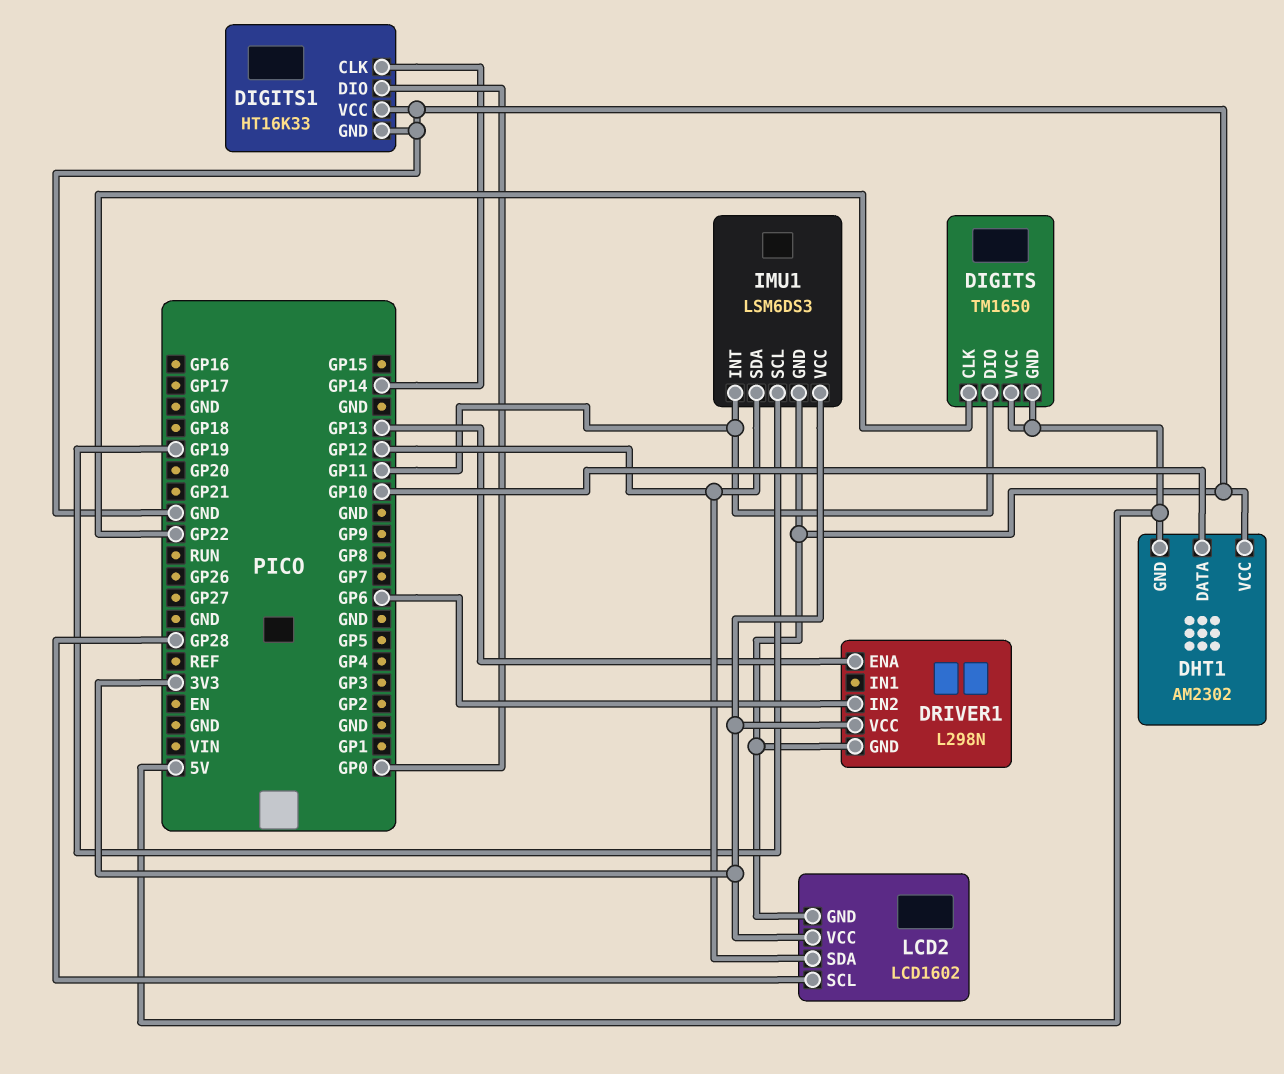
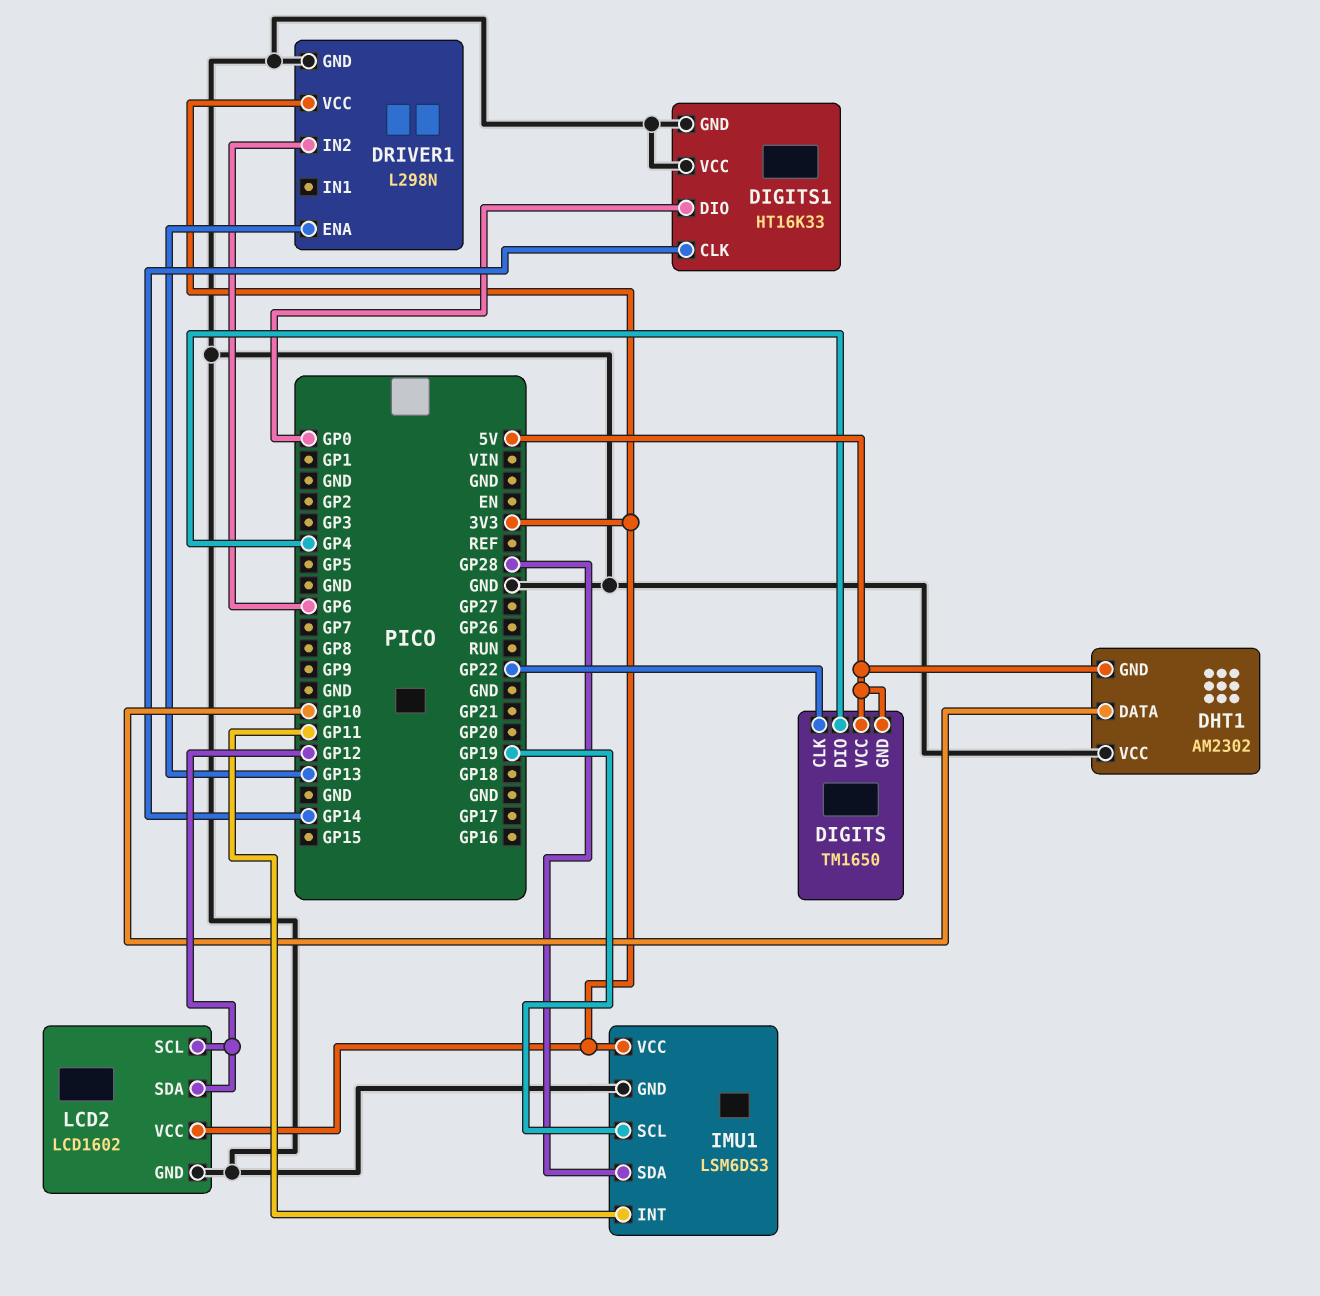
DIGITS pin DIO: GP11 -> GP4
IMU1 pin SDA: GP12 -> GP28
LCD2 pin SCL: GP28 -> GP12

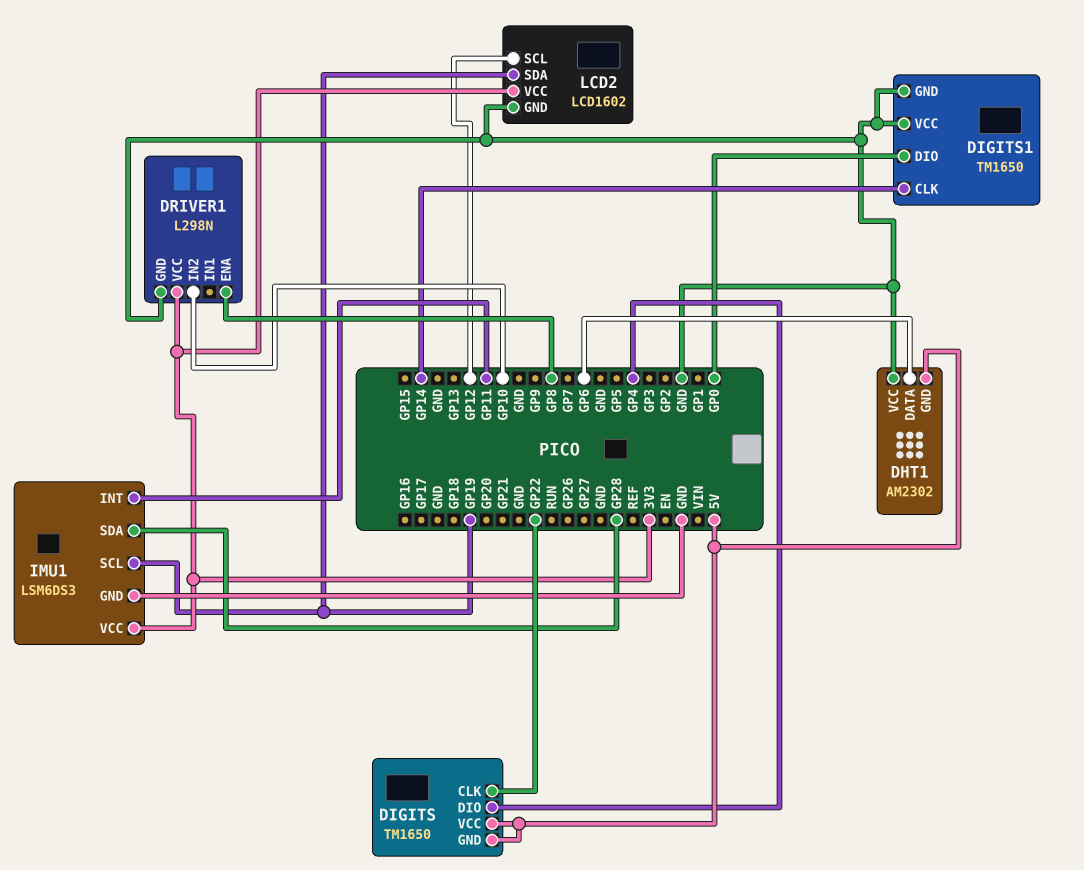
DHT1 pin DATA: GP10 -> GP6
DIGITS1: HT16K33 -> TM1650
DRIVER1 pin ENA: GP13 -> GP8
DRIVER1 pin IN2: GP6 -> GP10
LCD2 pin SDA: GP12 -> GP19

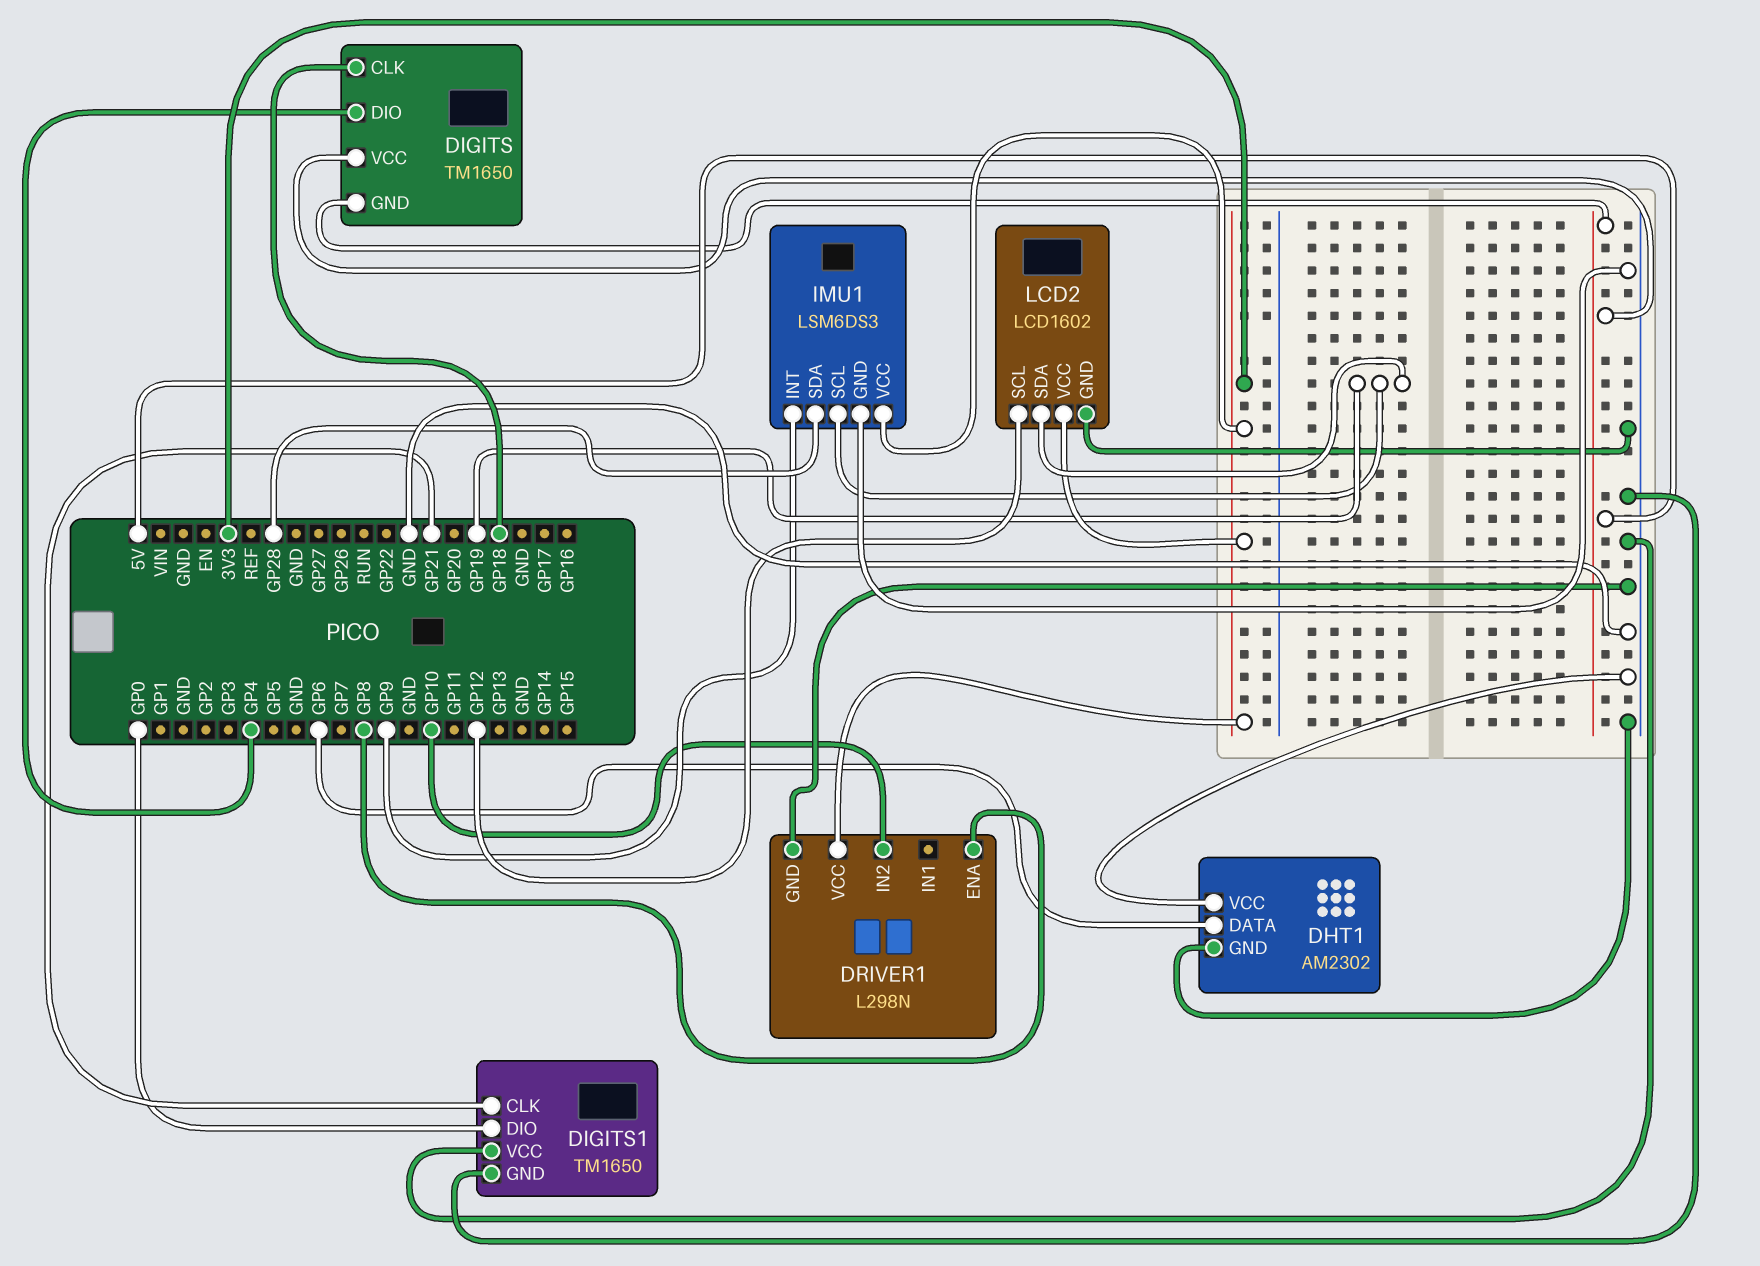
DHT1 pin GND: 5V -> GND
DIGITS pin CLK: GP22 -> GP18
DIGITS1 pin CLK: GP14 -> GP21
IMU1 pin INT: GP11 -> GP9

